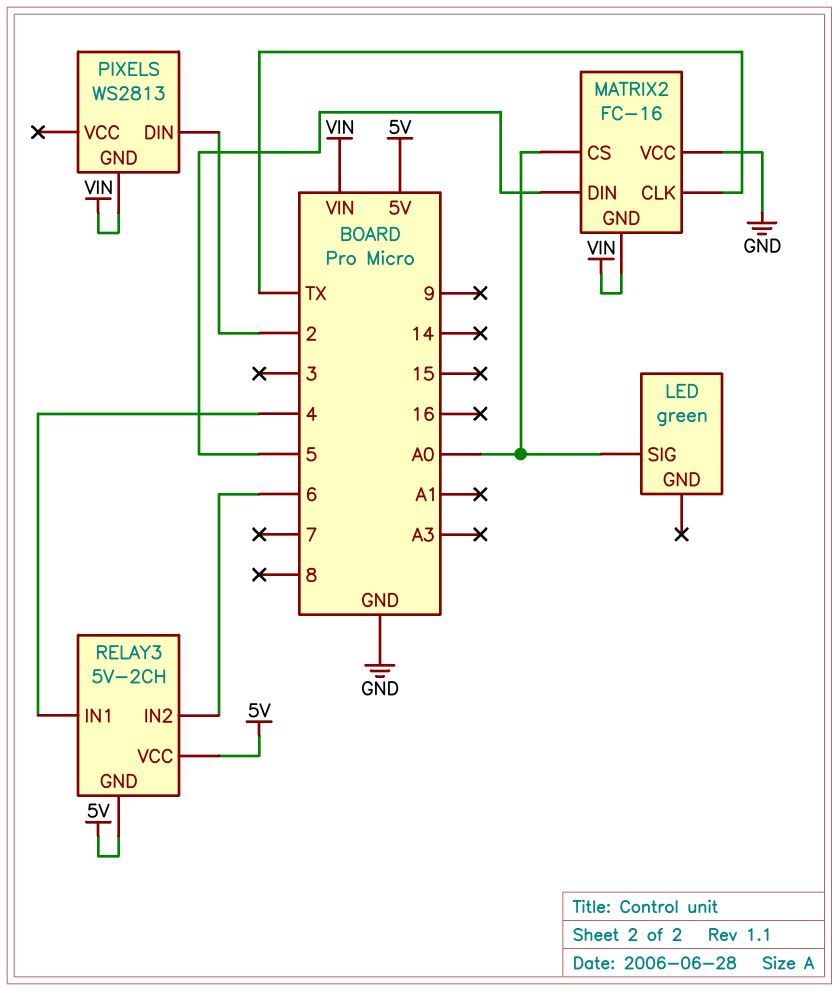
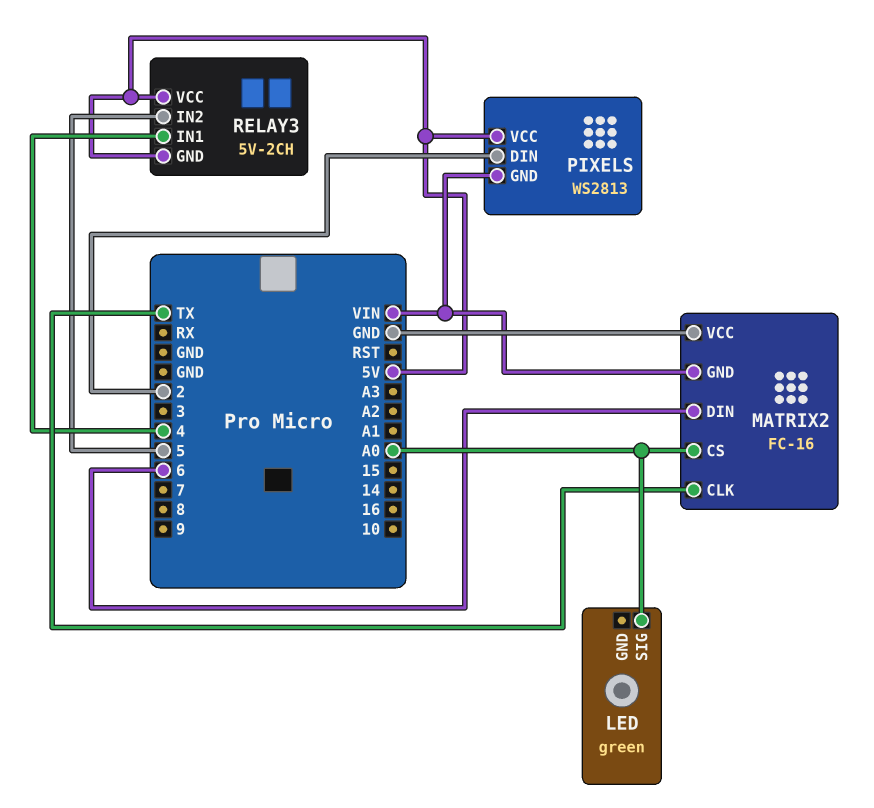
MATRIX2 pin DIN: 5 -> 6
PIXELS pin VCC: none -> 5V
RELAY3 pin IN2: 6 -> 5

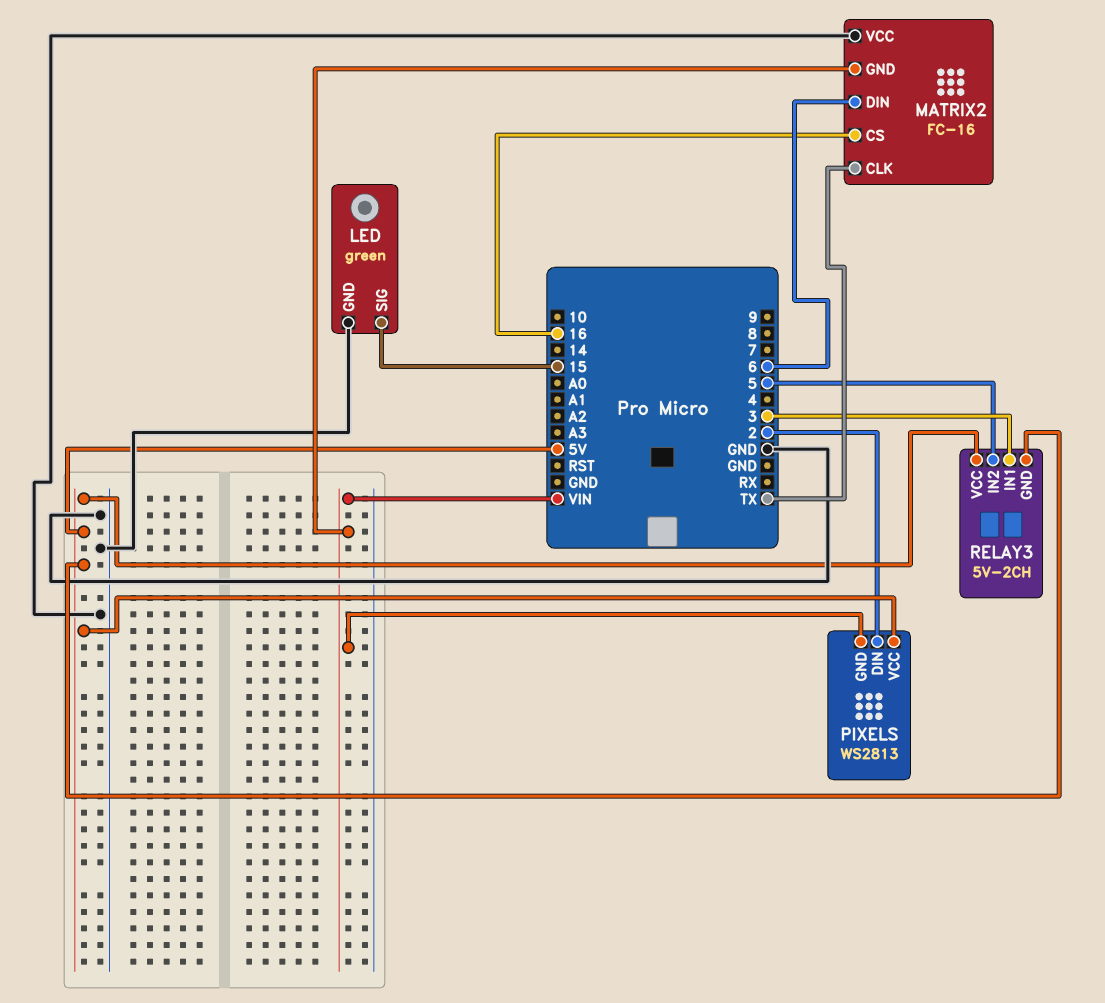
LED pin GND: none -> GND
LED pin SIG: A0 -> 15
MATRIX2 pin CS: A0 -> 16
RELAY3 pin IN1: 4 -> 3

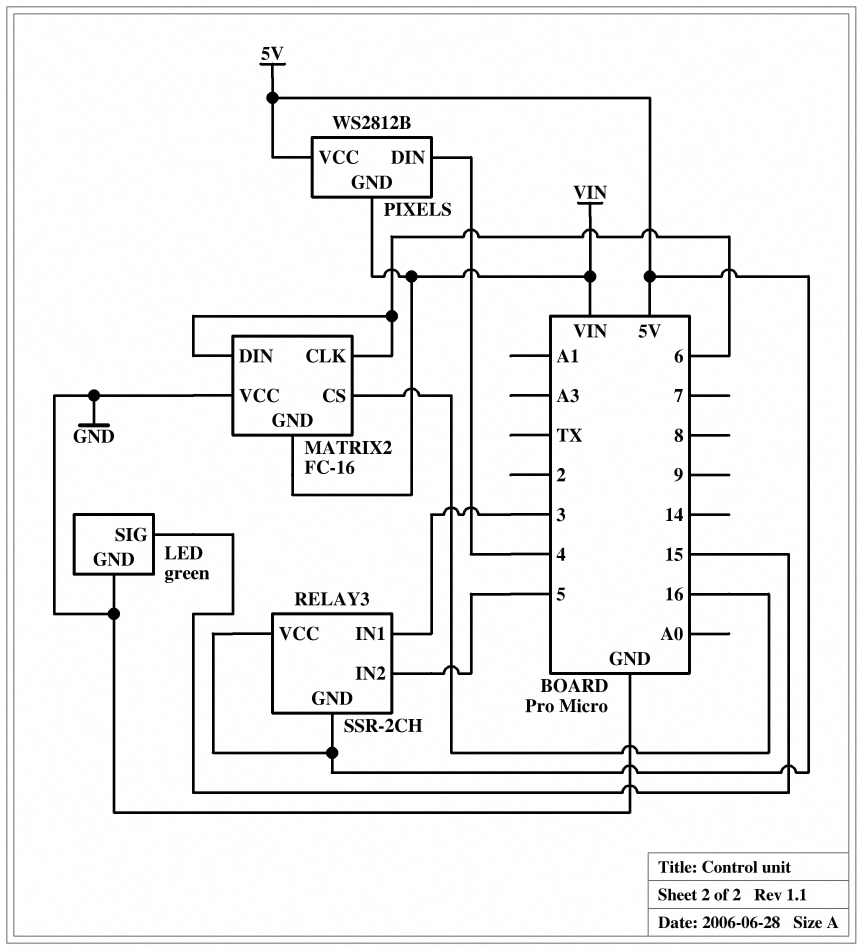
MATRIX2 pin CLK: TX -> 6
PIXELS: WS2813 -> WS2812B
PIXELS pin DIN: 2 -> 4
RELAY3: 5V-2CH -> SSR-2CH

